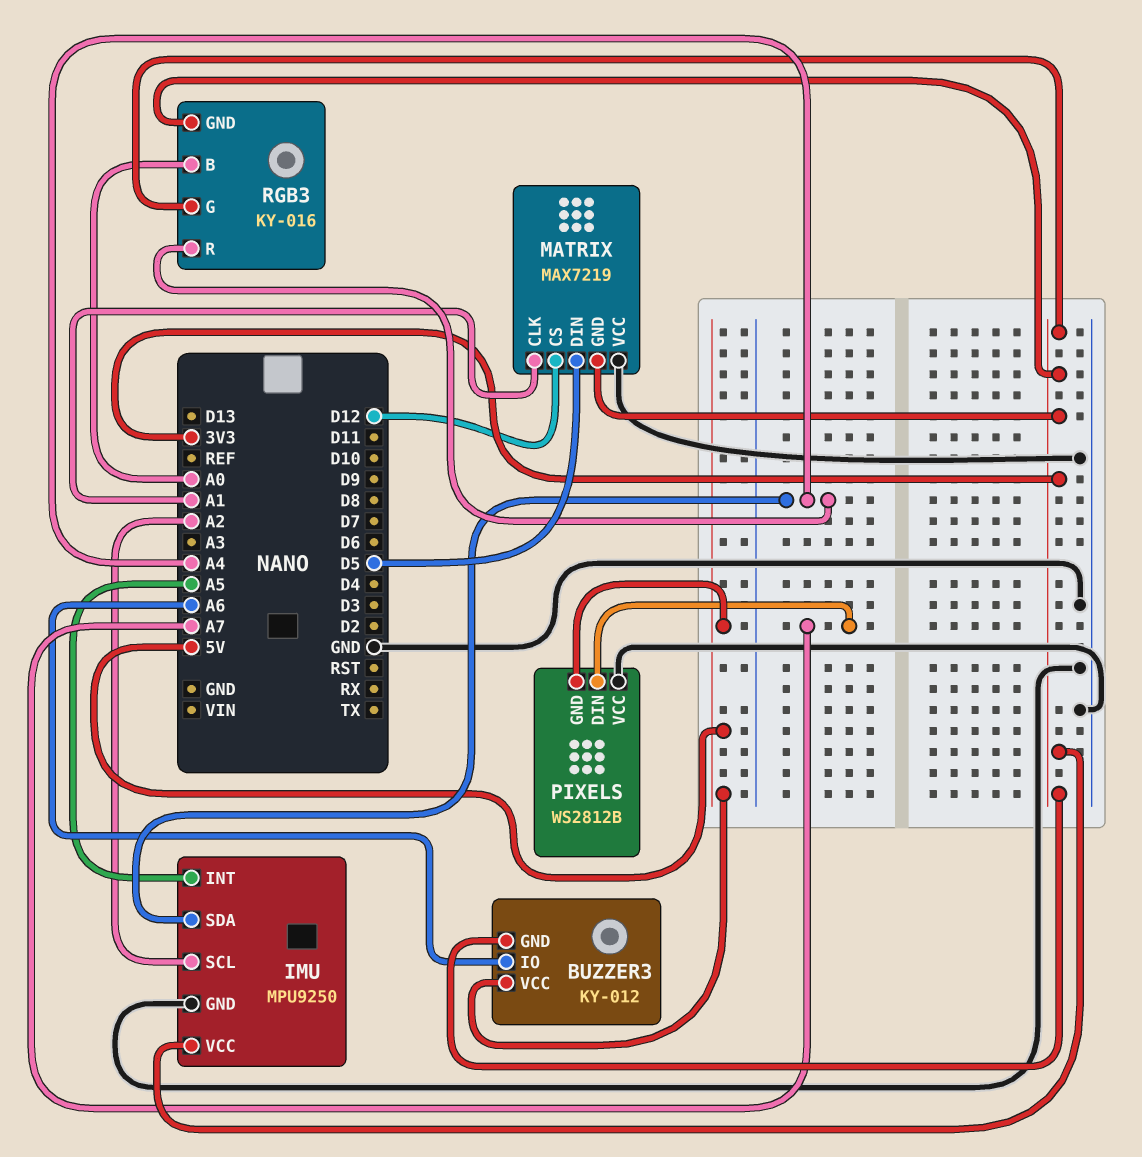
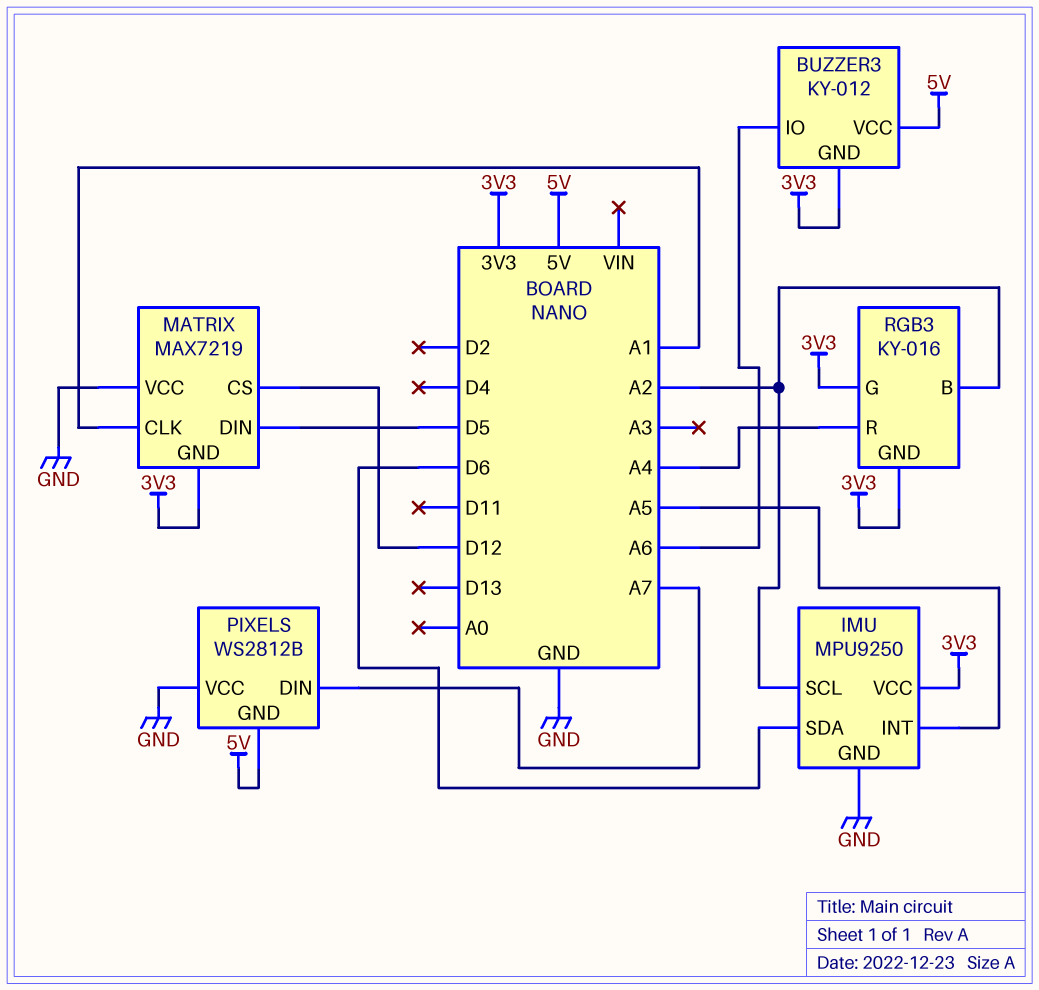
IMU pin SDA: A4 -> D6
RGB3 pin B: A0 -> A2

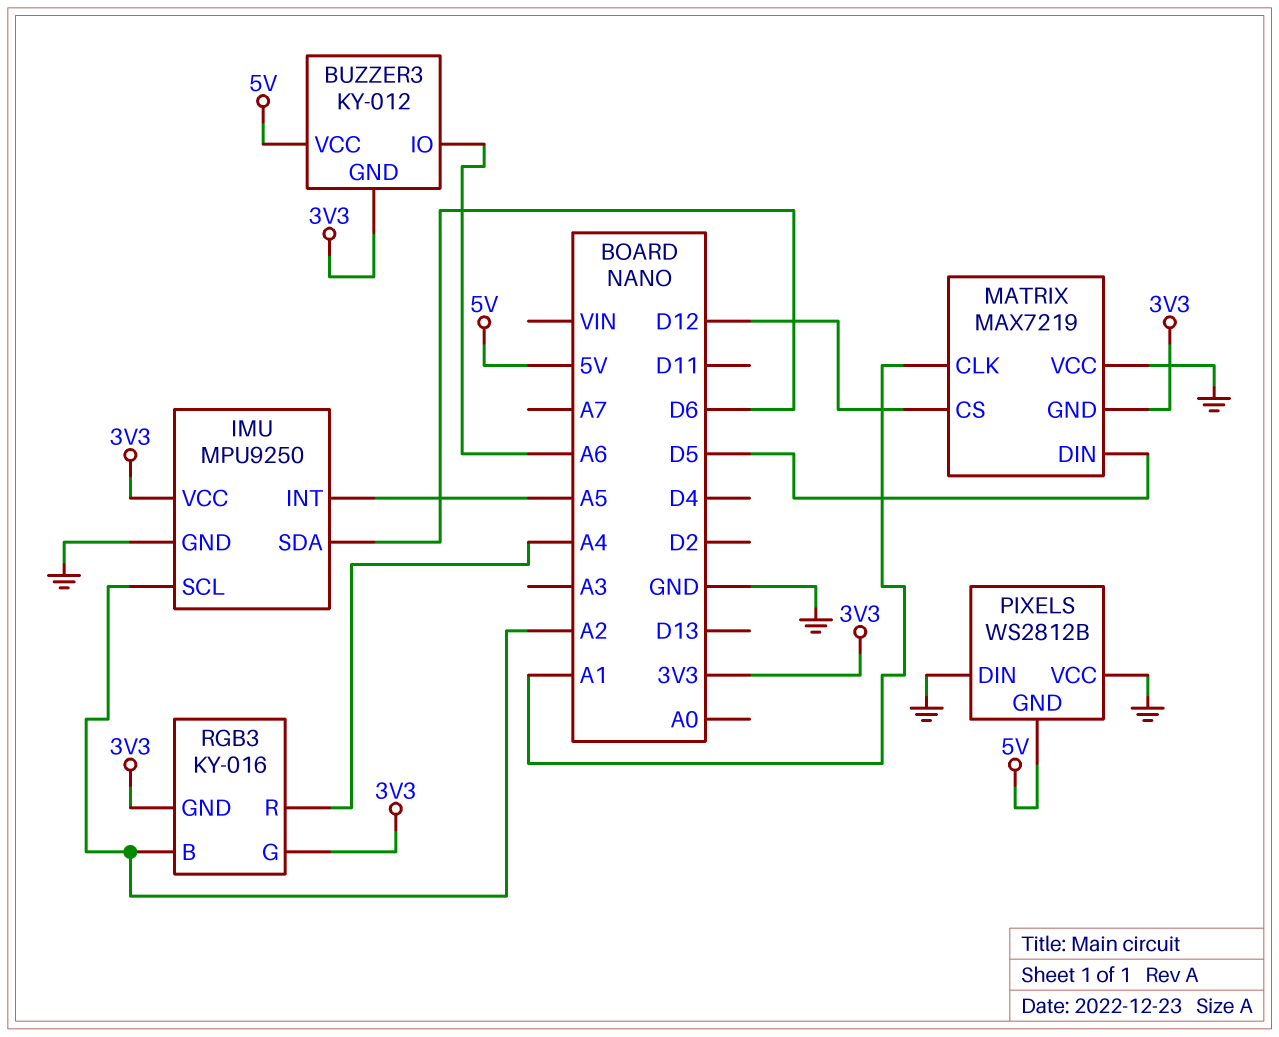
PIXELS pin DIN: A7 -> GND

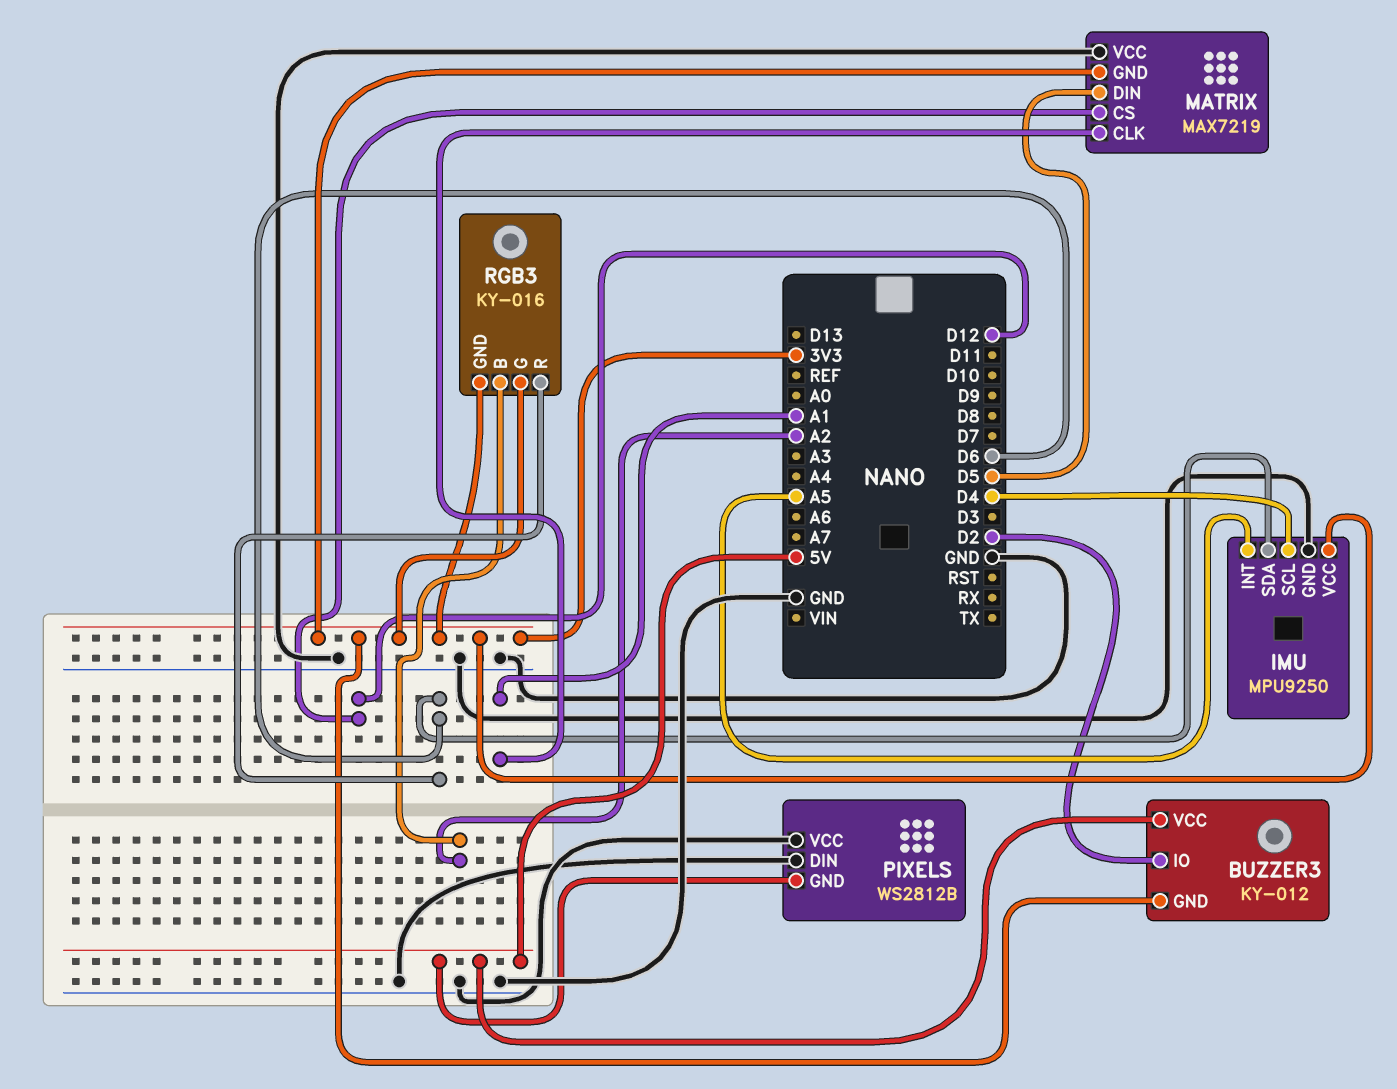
BUZZER3 pin IO: A6 -> D2
IMU pin SCL: A2 -> D4
RGB3 pin R: A4 -> D6

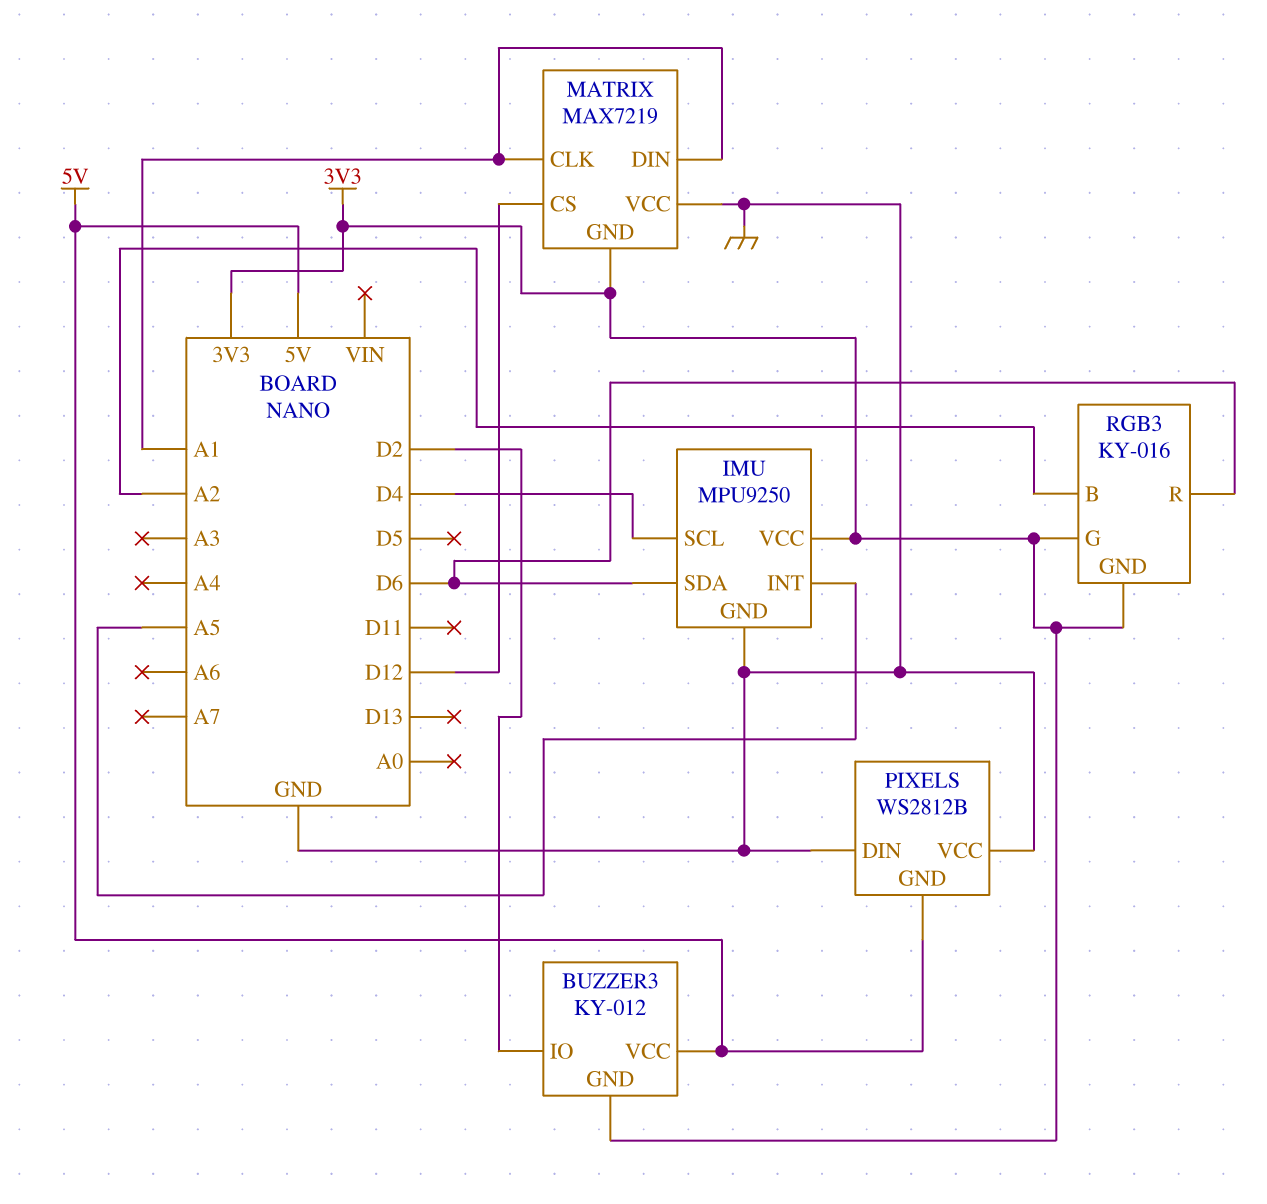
MATRIX pin DIN: D5 -> A1

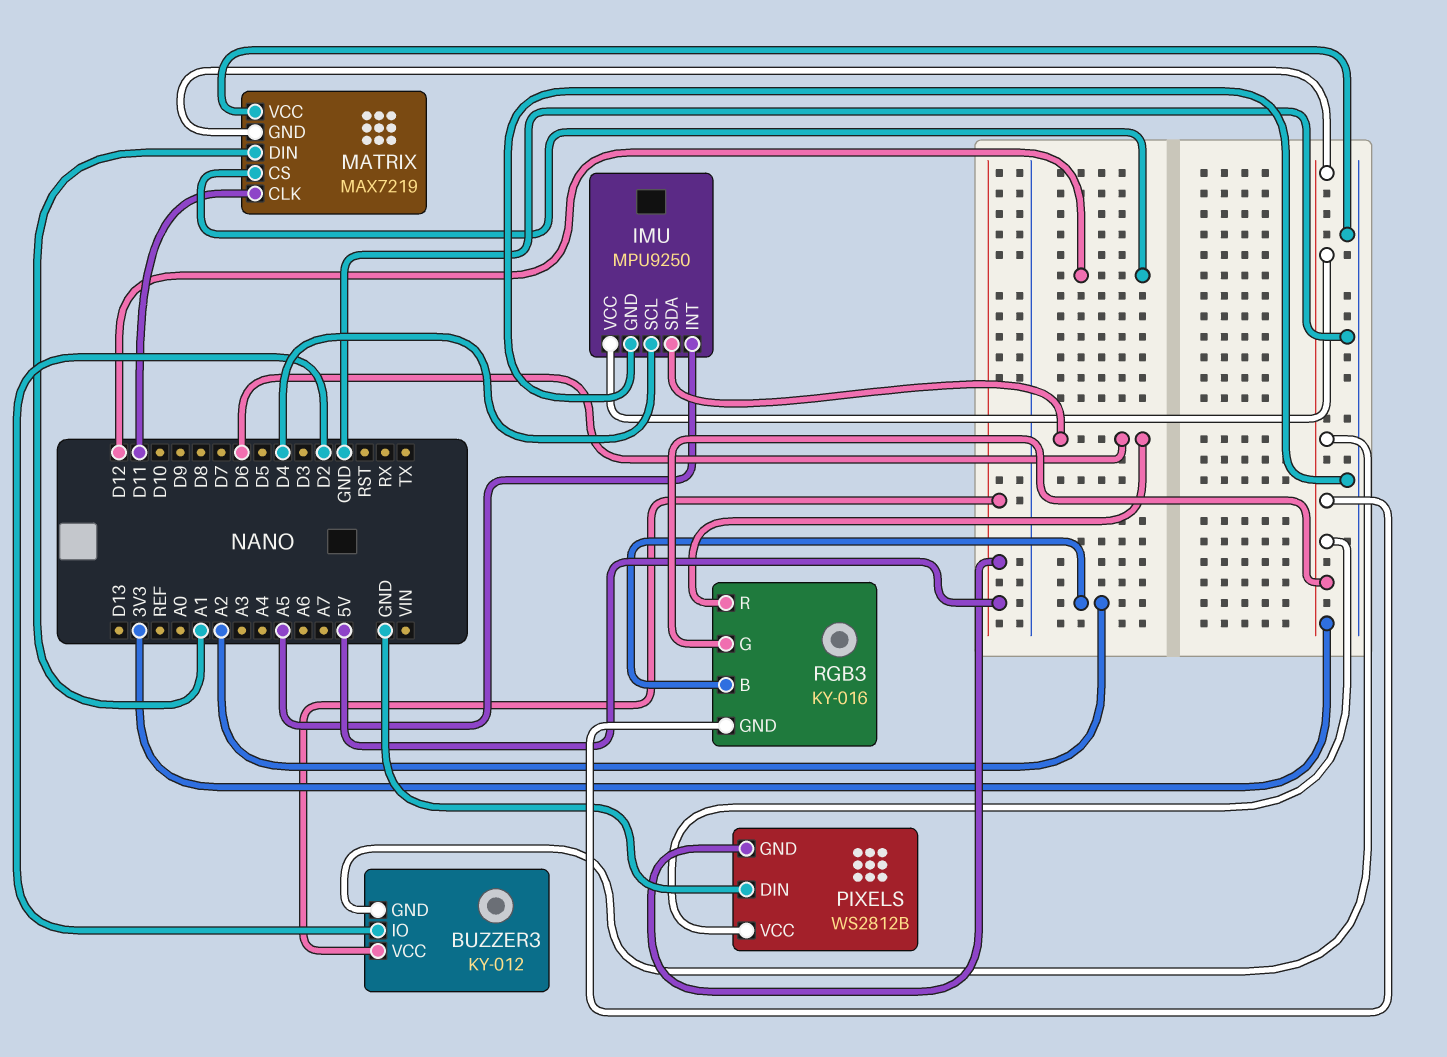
MATRIX pin CLK: A1 -> D11
PIXELS pin VCC: GND -> 3V3

